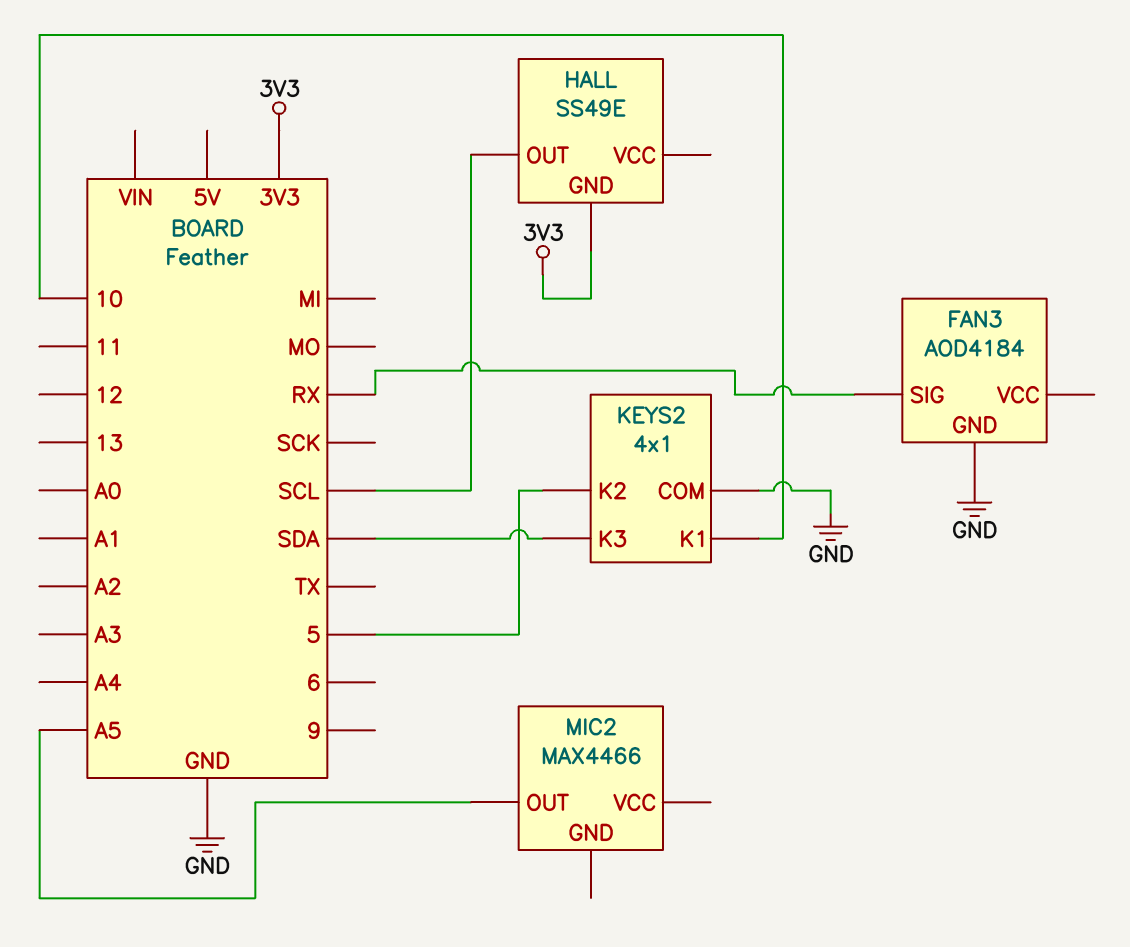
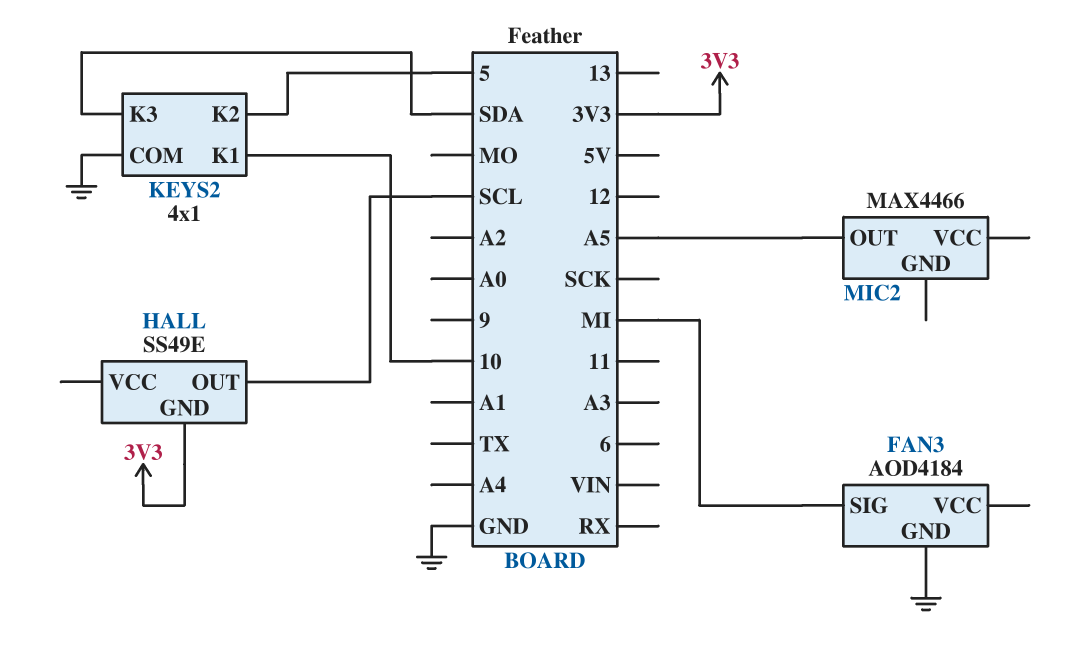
FAN3 pin SIG: RX -> MI

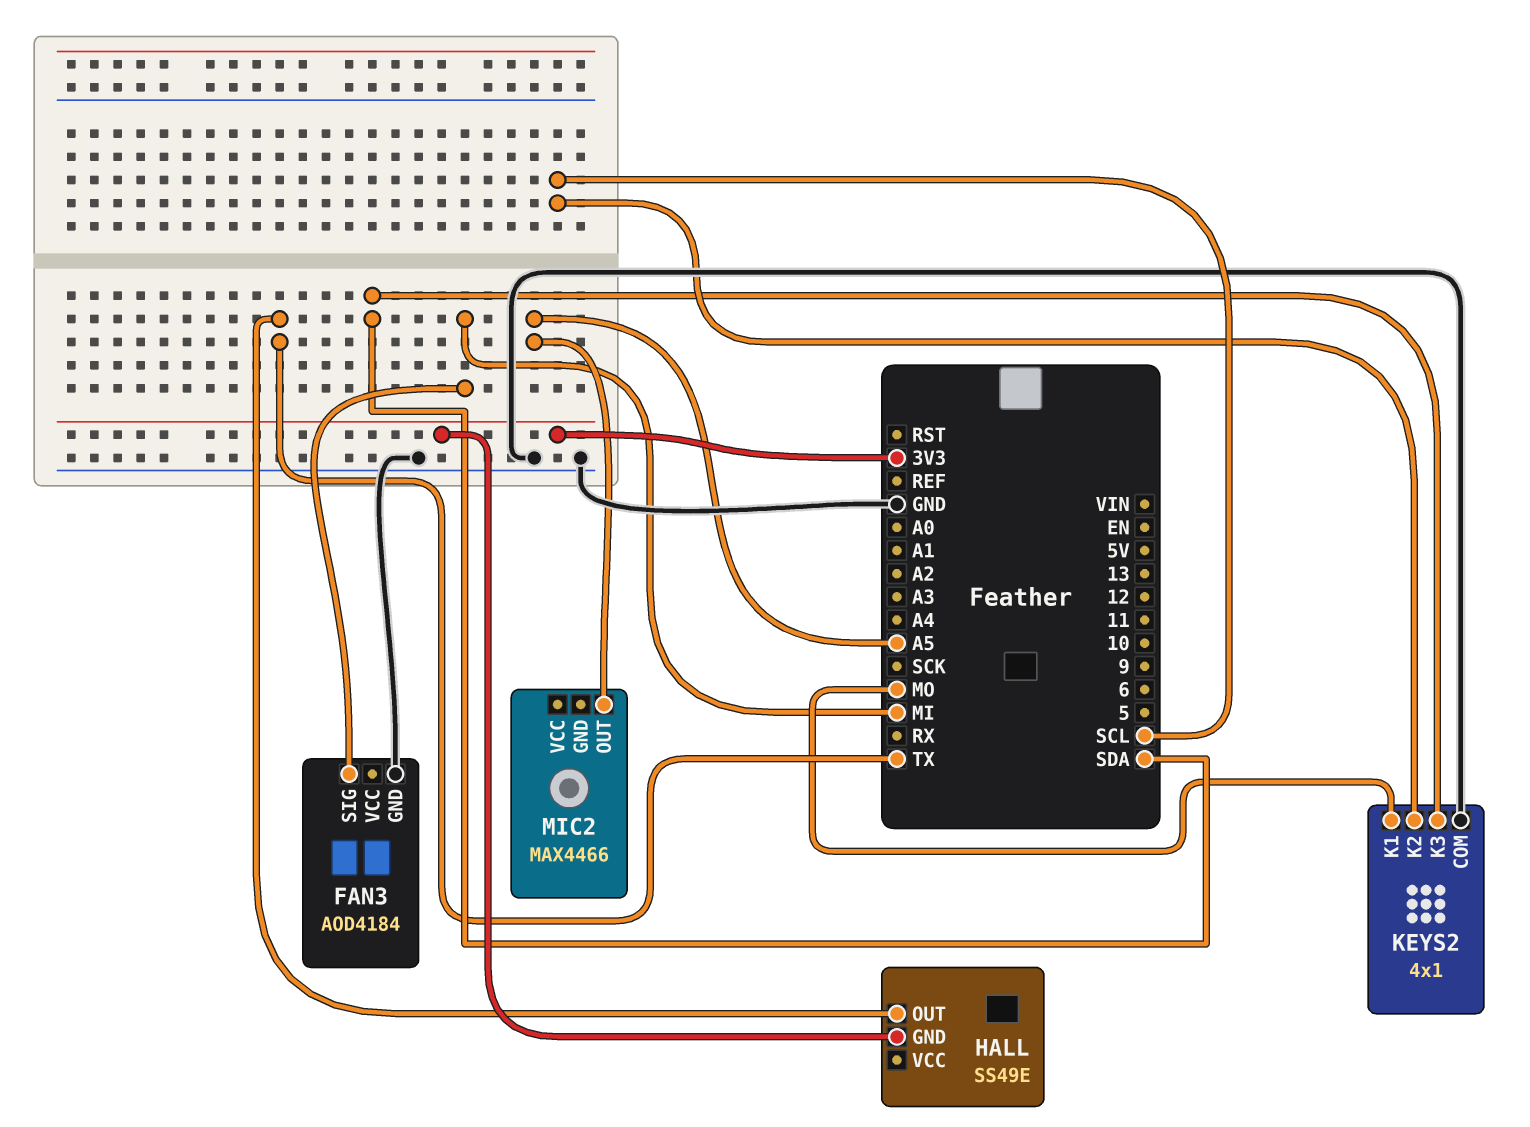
HALL pin OUT: SCL -> TX
KEYS2 pin K1: 10 -> MO
KEYS2 pin K2: 5 -> SCL

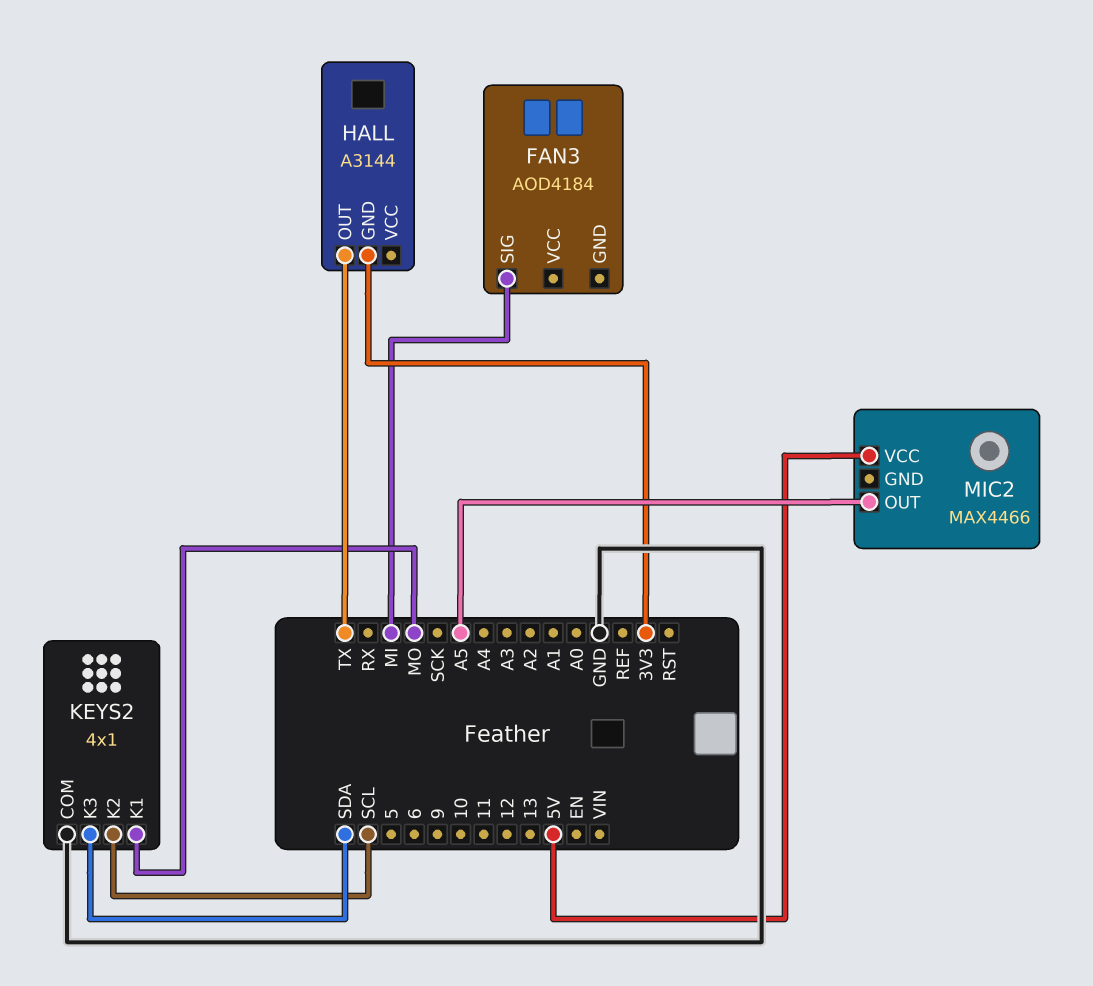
FAN3 pin GND: GND -> none
HALL: SS49E -> A3144
MIC2 pin VCC: none -> 5V

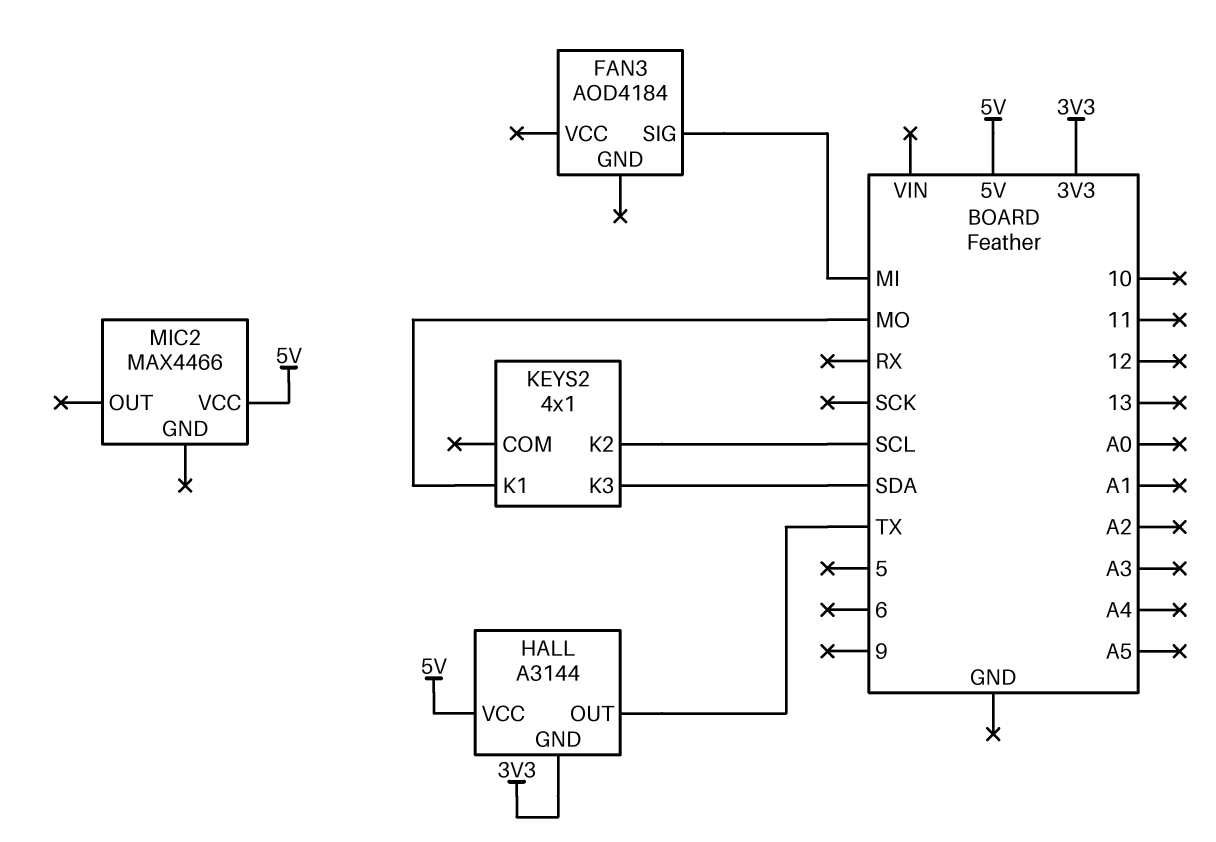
HALL pin VCC: none -> 5V
KEYS2 pin COM: GND -> none
MIC2 pin OUT: A5 -> none

